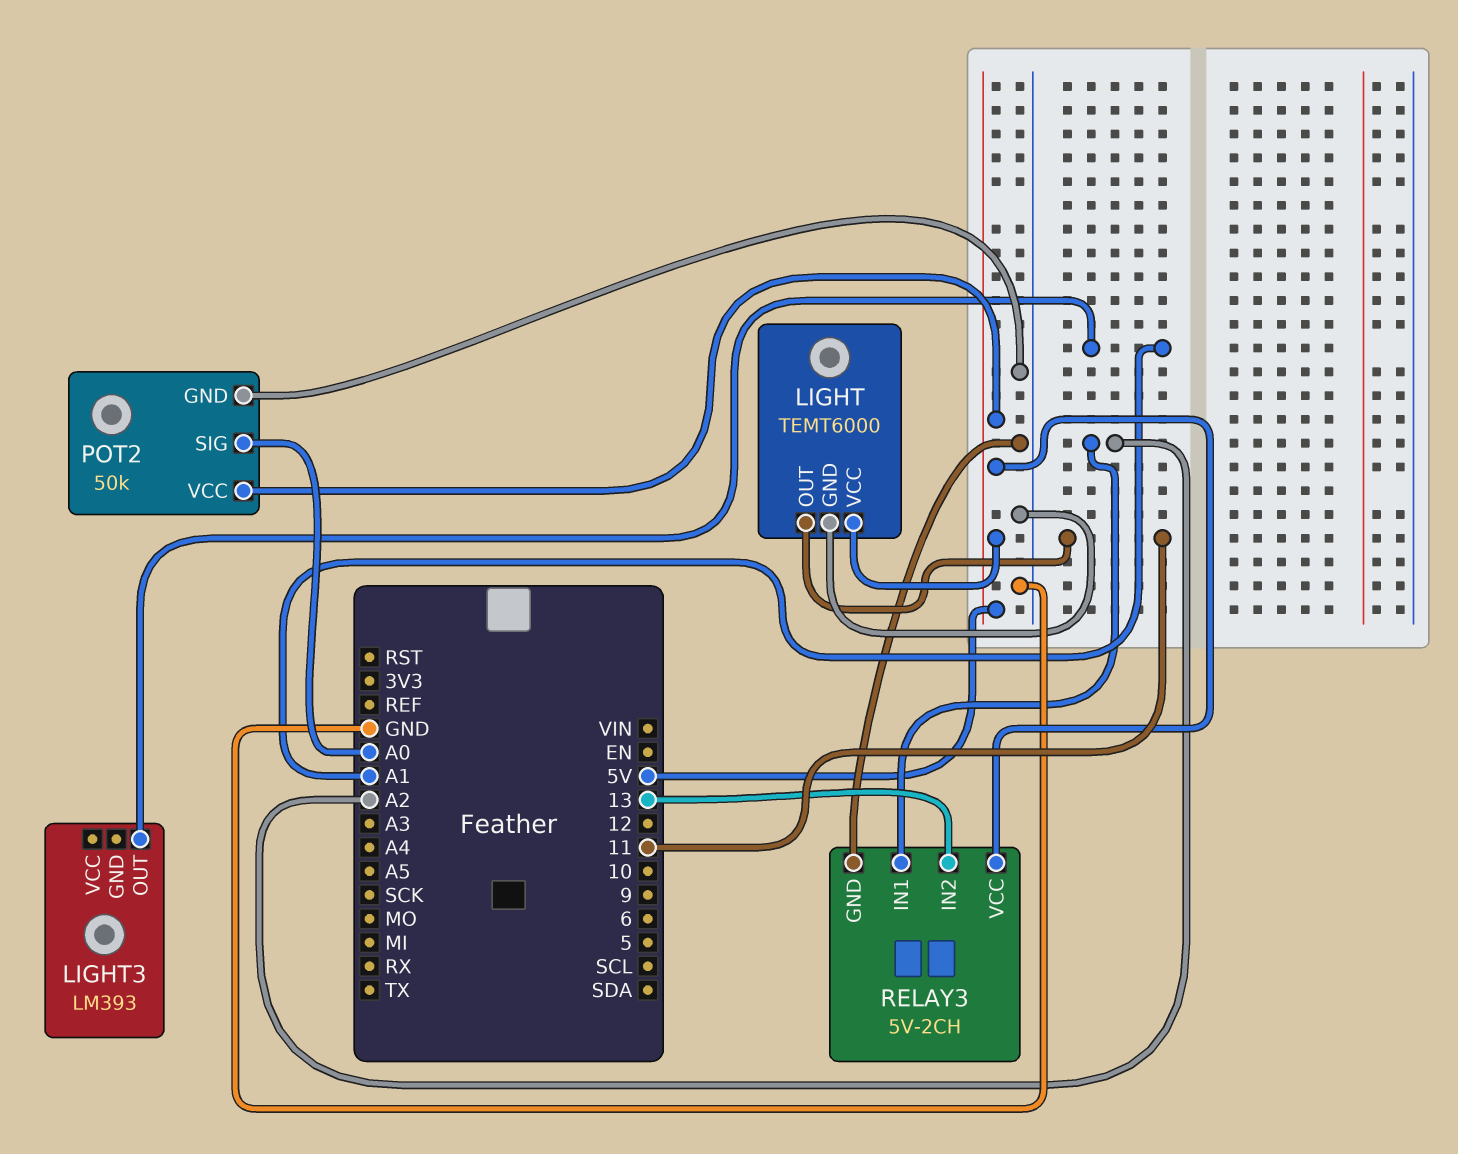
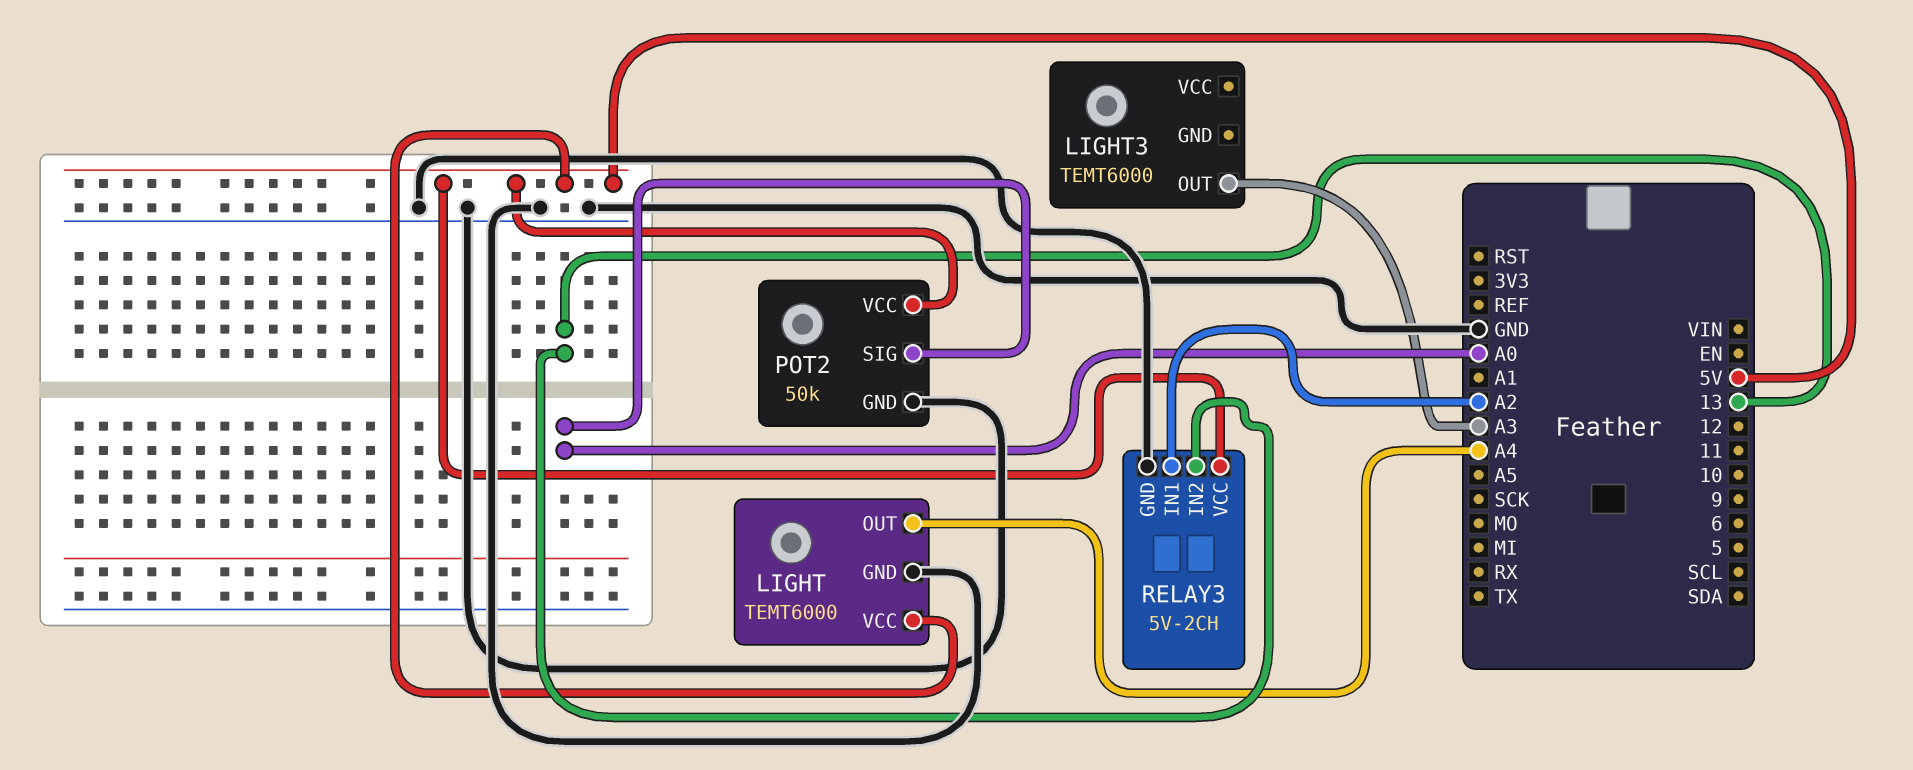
LIGHT pin OUT: 11 -> A4
LIGHT3: LM393 -> TEMT6000
LIGHT3 pin OUT: A1 -> A3

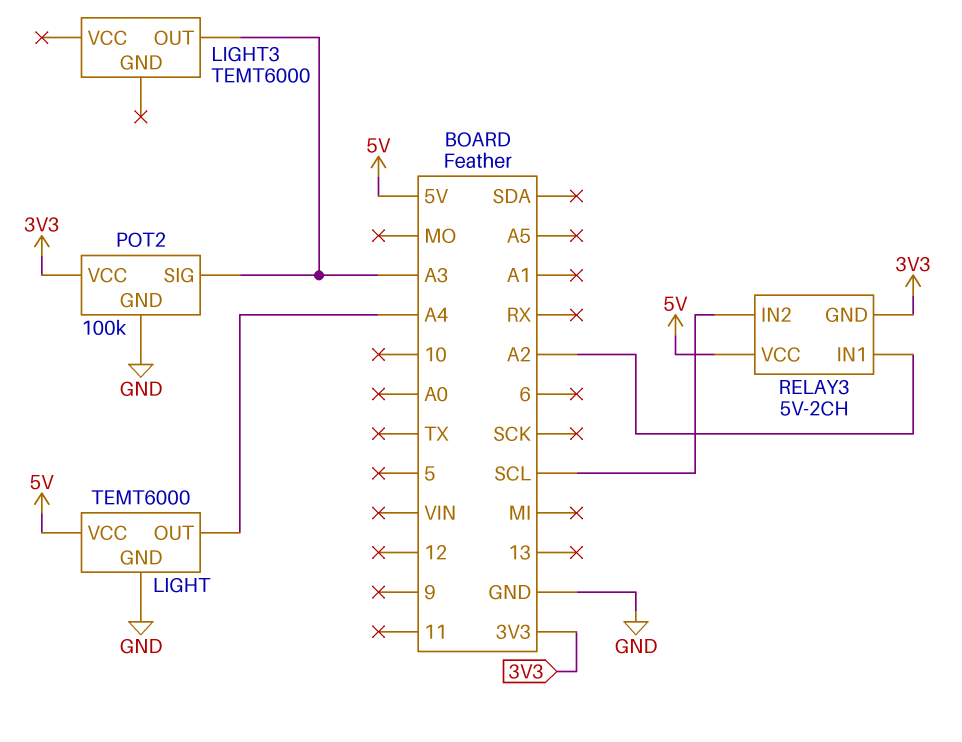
POT2: 50k -> 100k
POT2 pin SIG: A0 -> A3
POT2 pin VCC: 5V -> 3V3
RELAY3 pin GND: GND -> 3V3
RELAY3 pin IN2: 13 -> SCL

